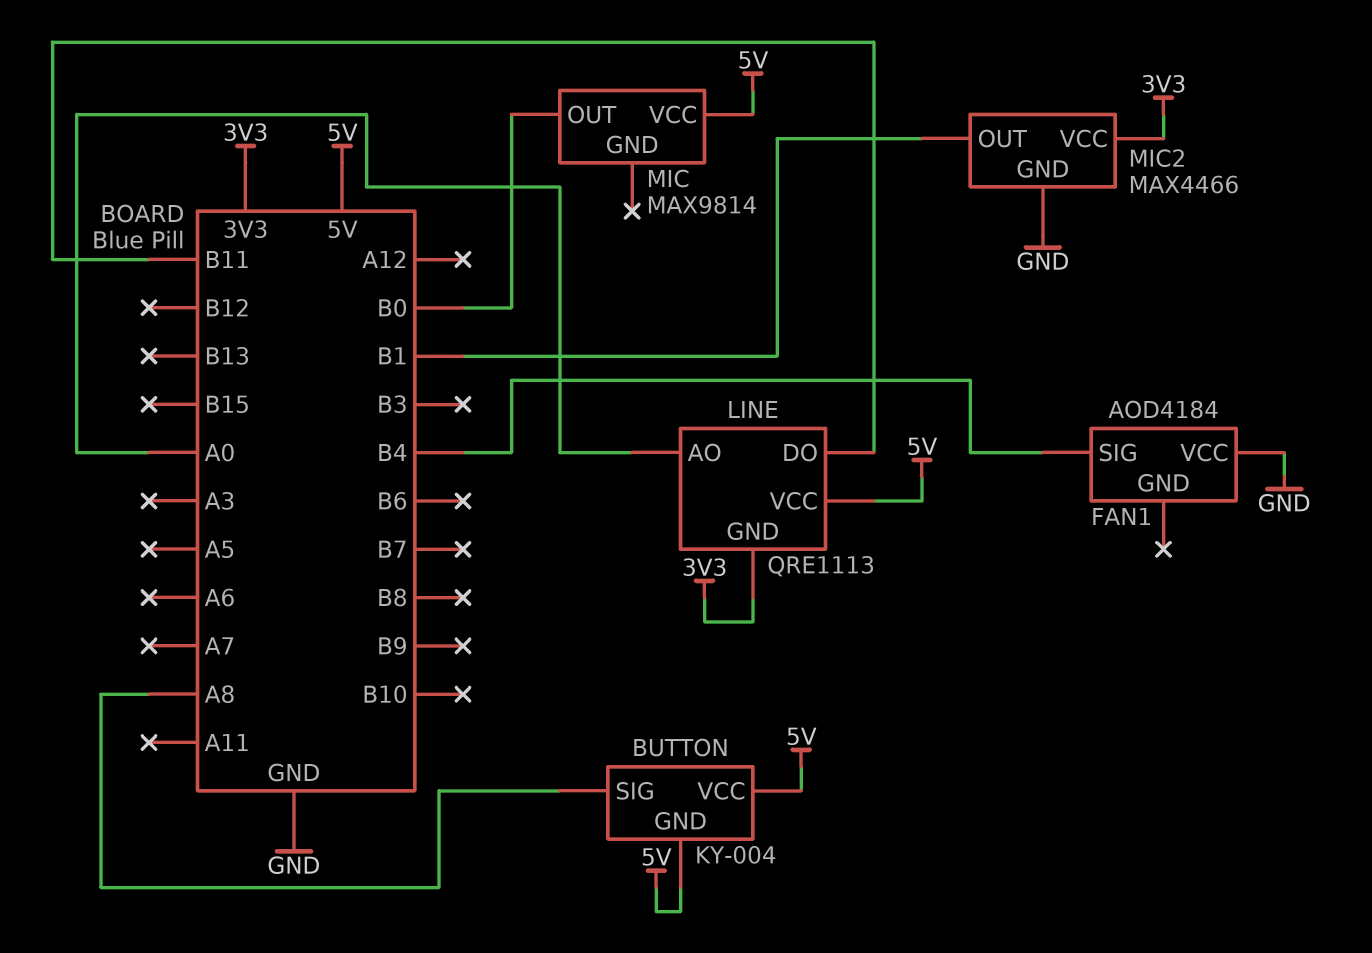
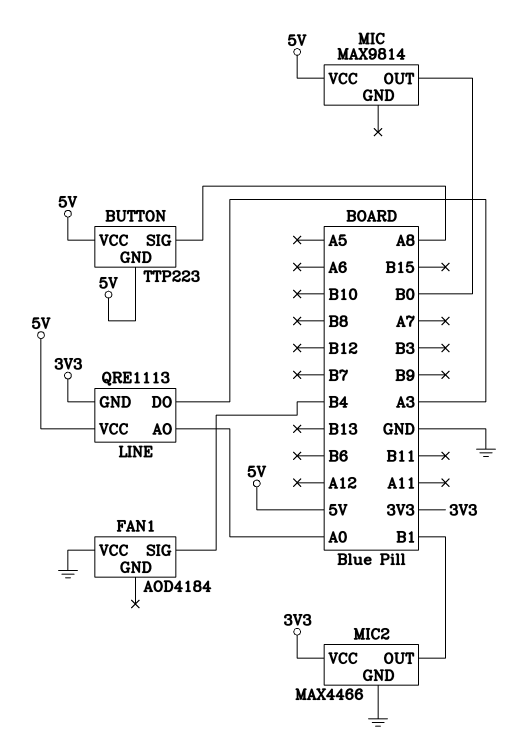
BUTTON: KY-004 -> TTP223
LINE pin DO: B11 -> A3

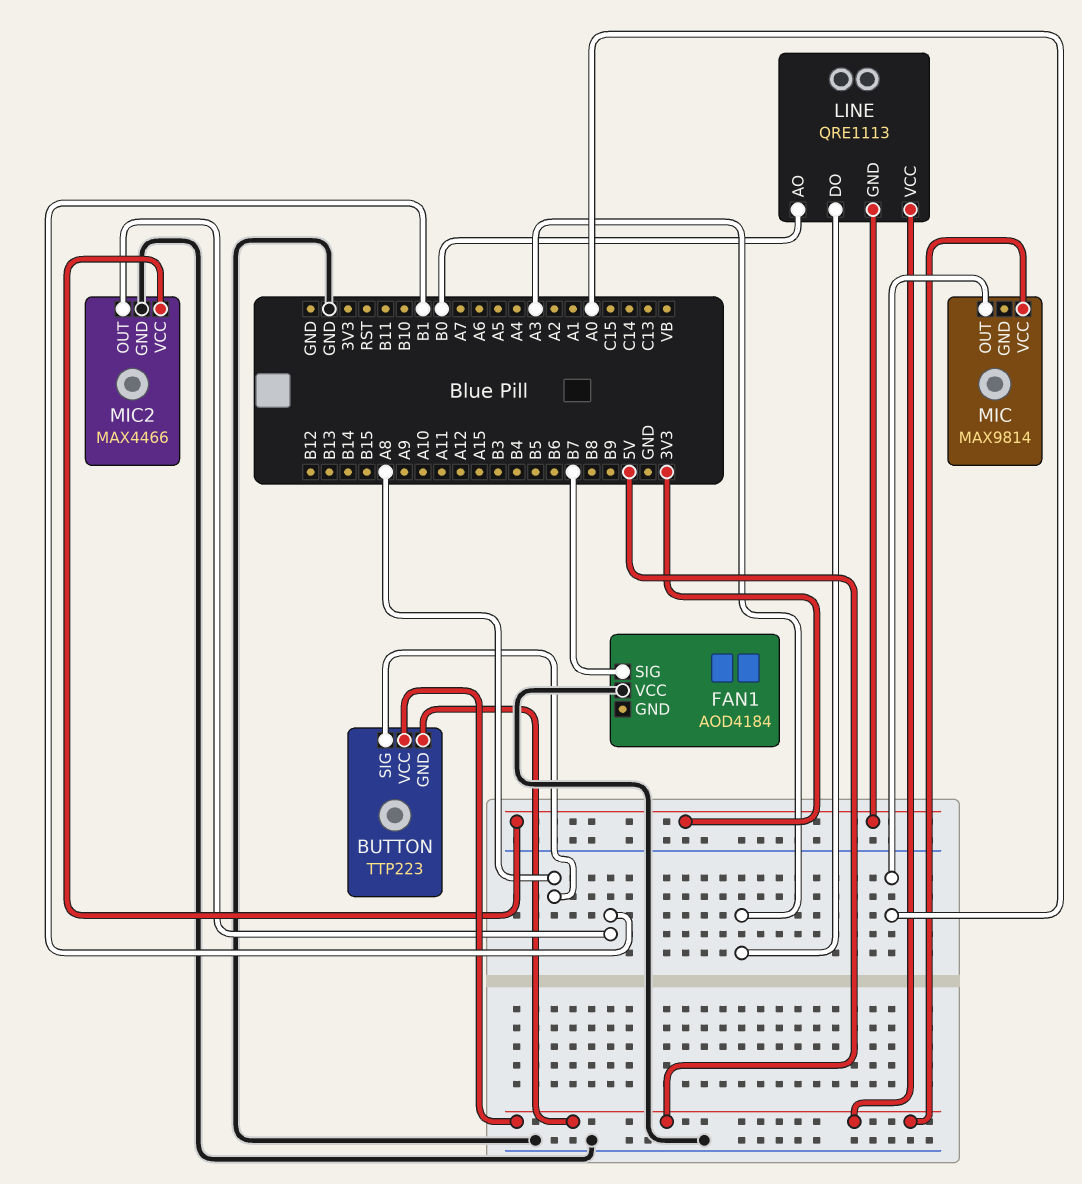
FAN1 pin SIG: B4 -> B7
LINE pin AO: A0 -> B0
MIC pin OUT: B0 -> A0

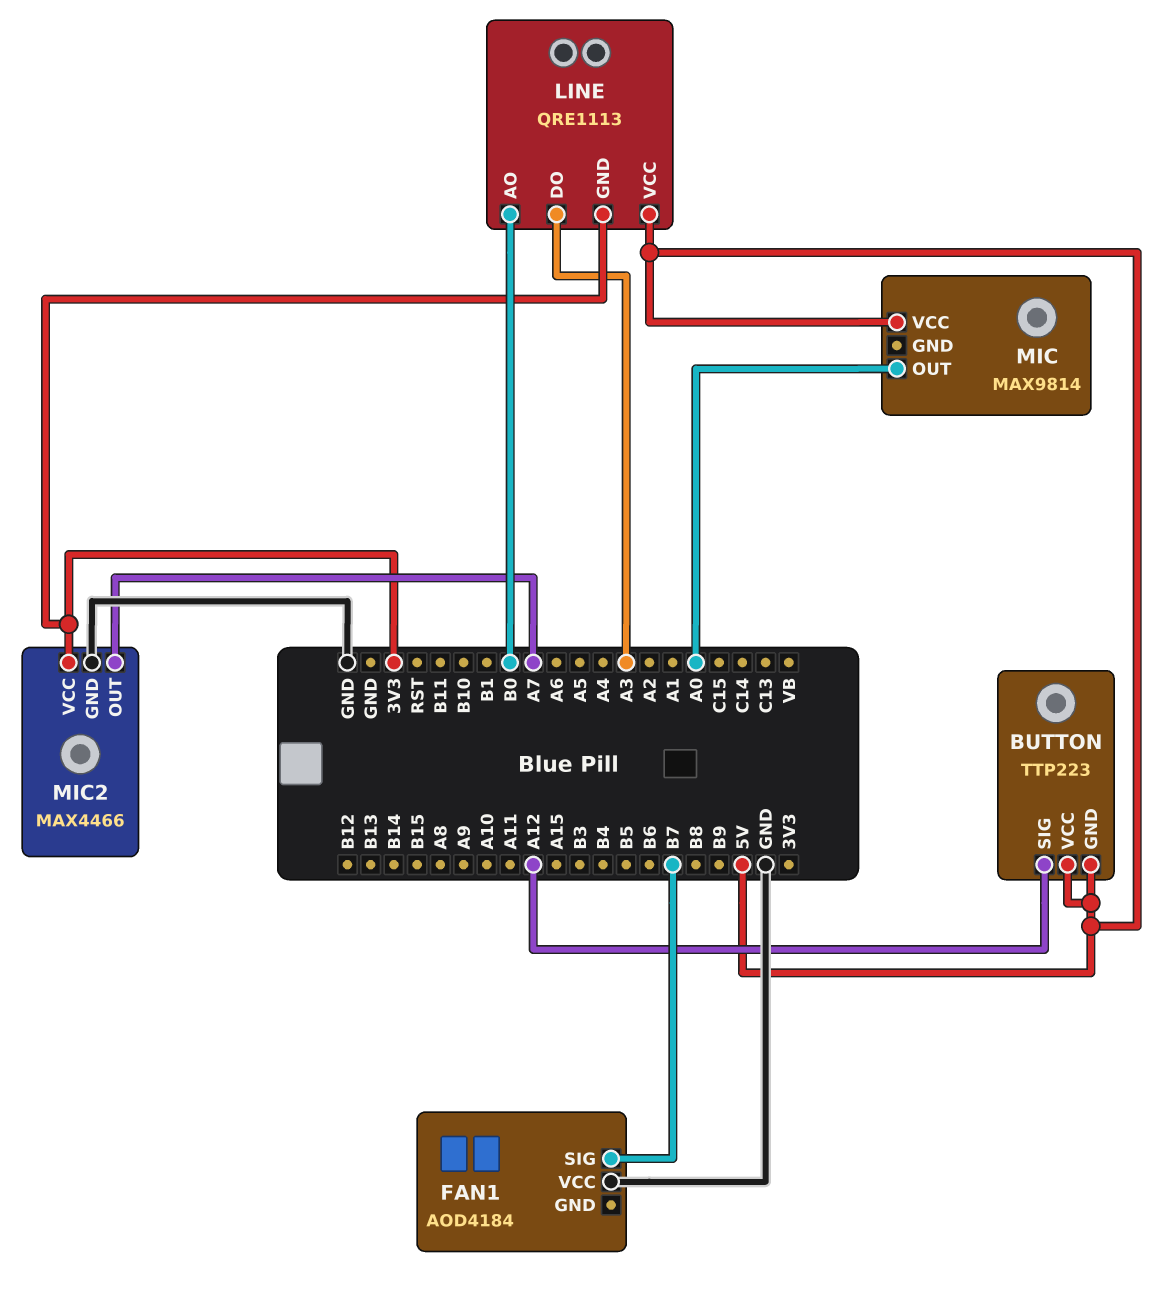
BUTTON pin SIG: A8 -> A12
MIC2 pin OUT: B1 -> A7

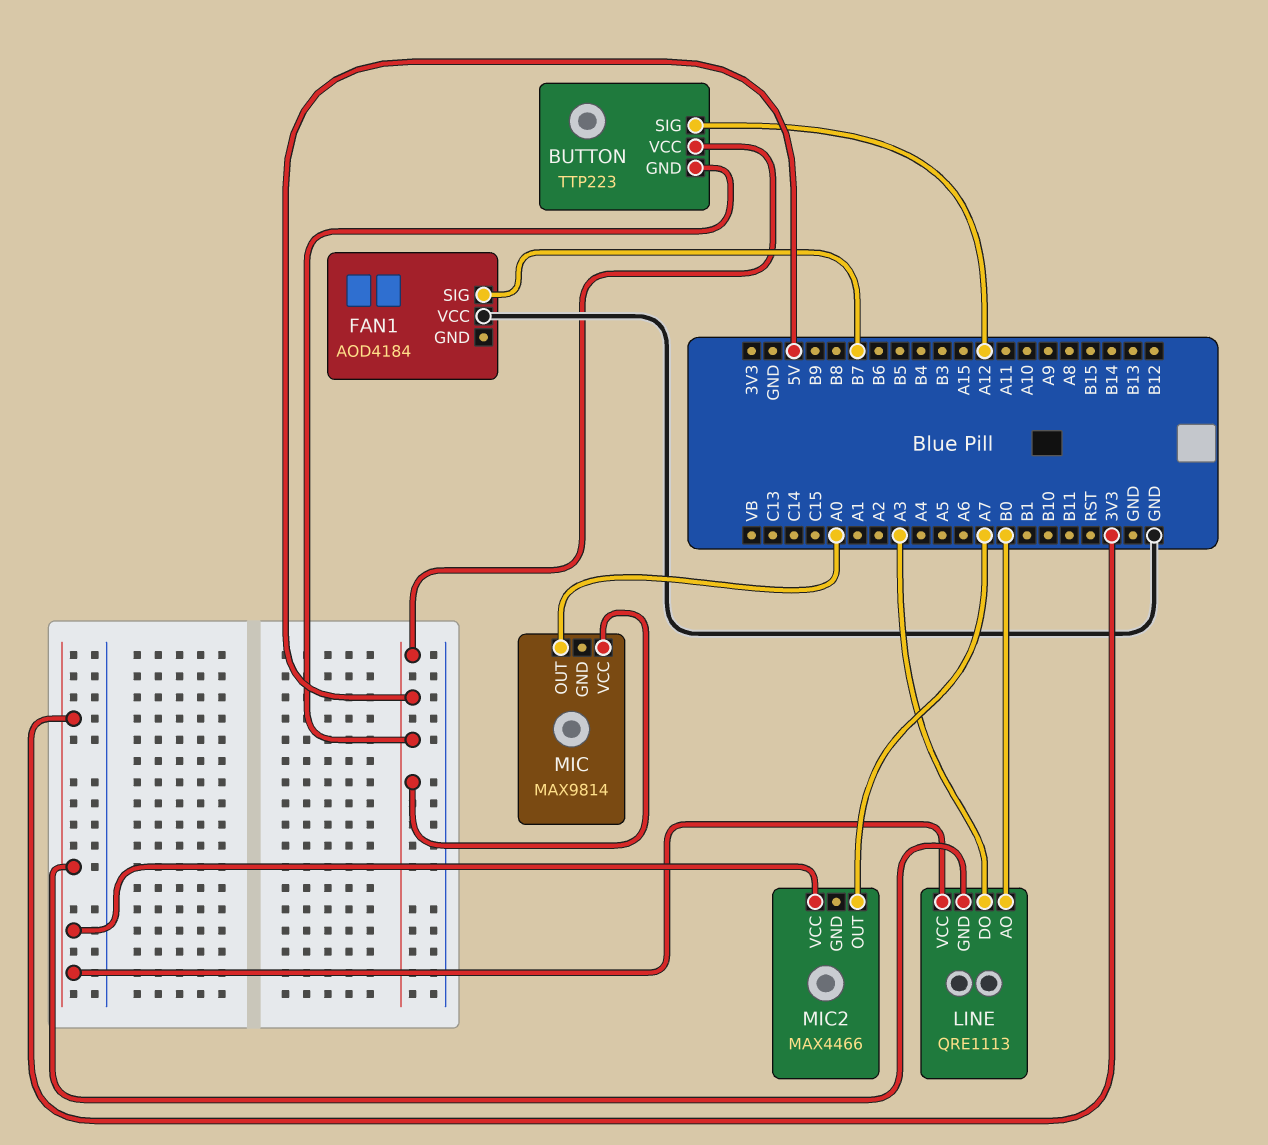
LINE pin VCC: 5V -> 3V3
MIC2 pin GND: GND -> none

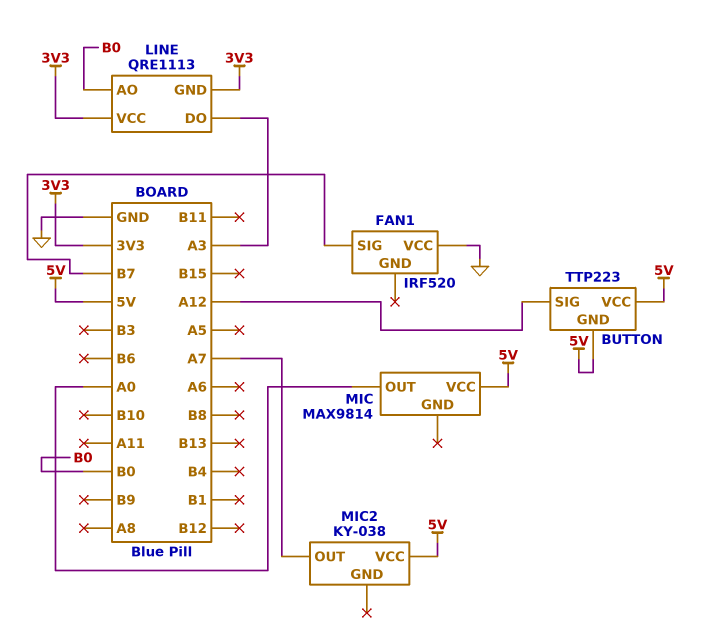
FAN1: AOD4184 -> IRF520
MIC2: MAX4466 -> KY-038
MIC2 pin VCC: 3V3 -> 5V

